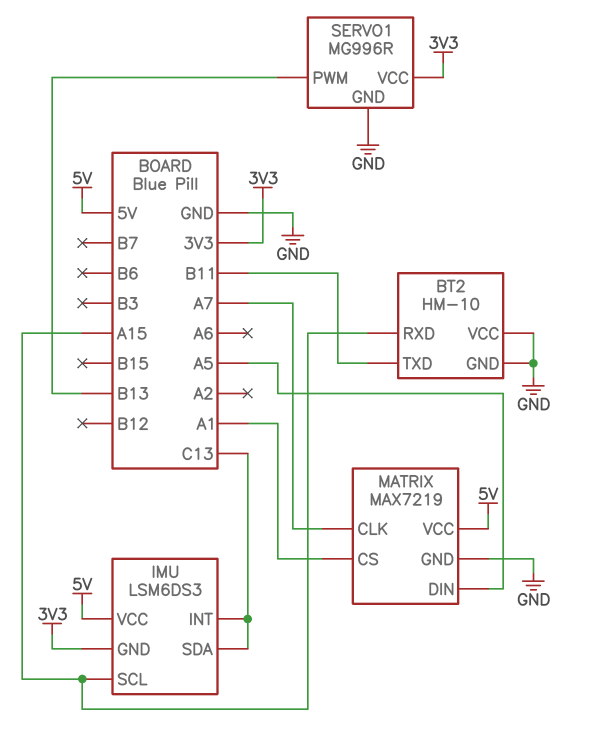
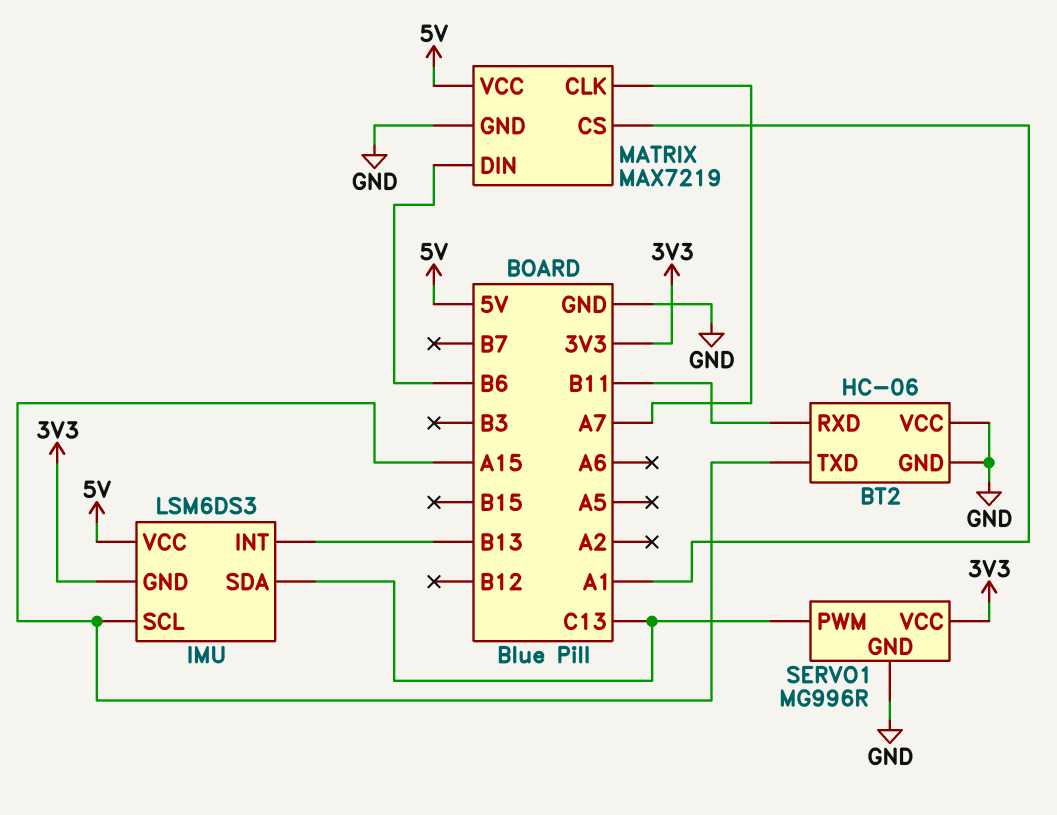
BT2: HM-10 -> HC-06
BT2 pin RXD: A15 -> B11
BT2 pin TXD: B11 -> A15
IMU pin INT: C13 -> B13
MATRIX pin DIN: A5 -> B6
SERVO1 pin PWM: B13 -> C13

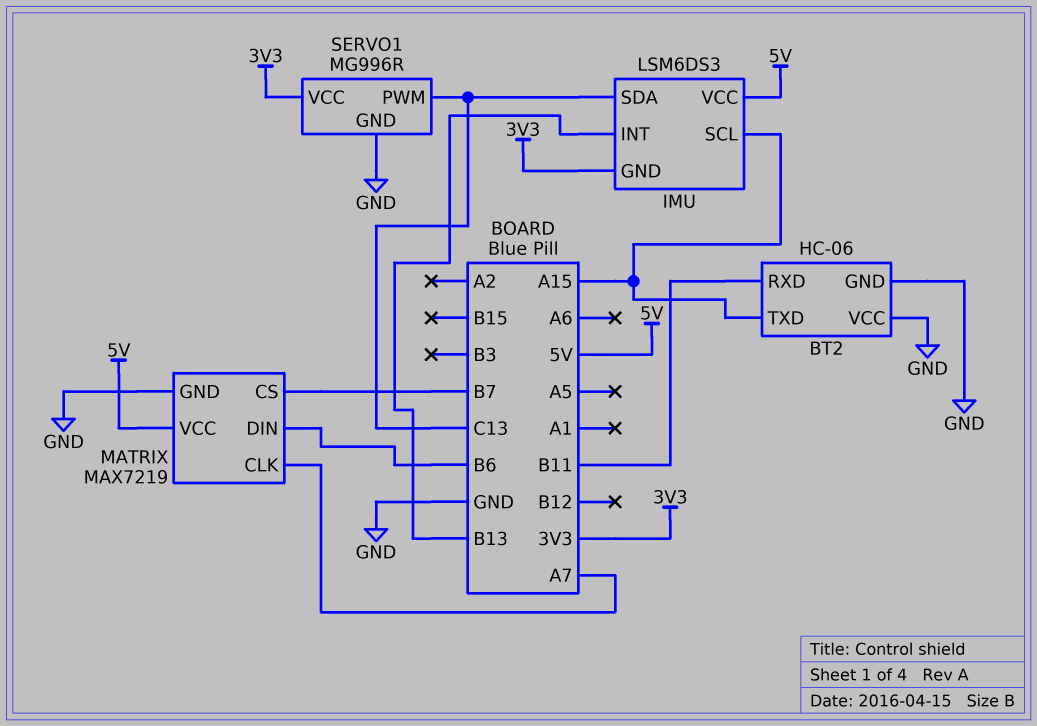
MATRIX pin CS: A1 -> B7

